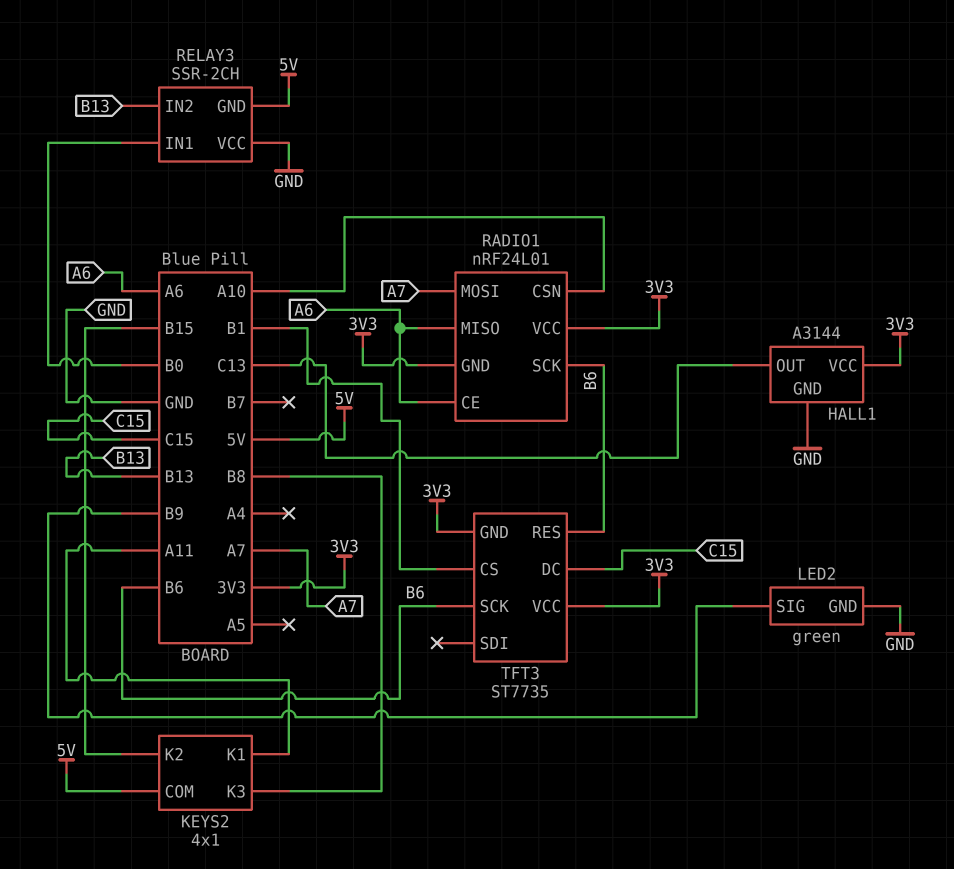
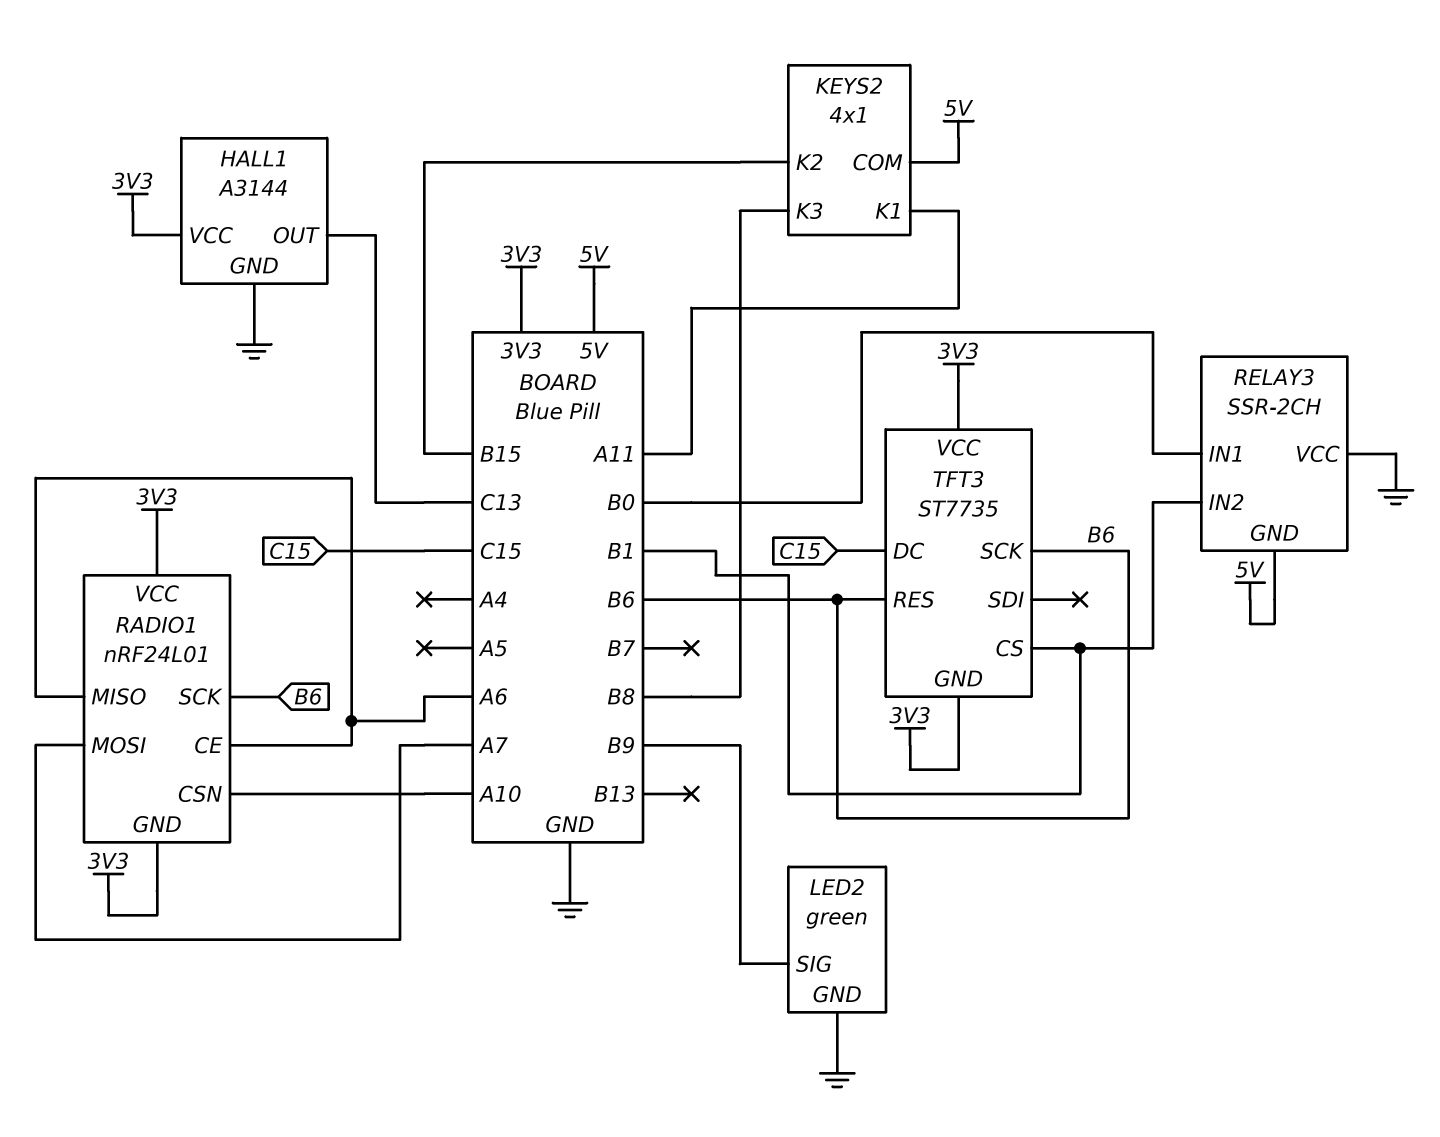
RELAY3 pin IN2: B13 -> B1

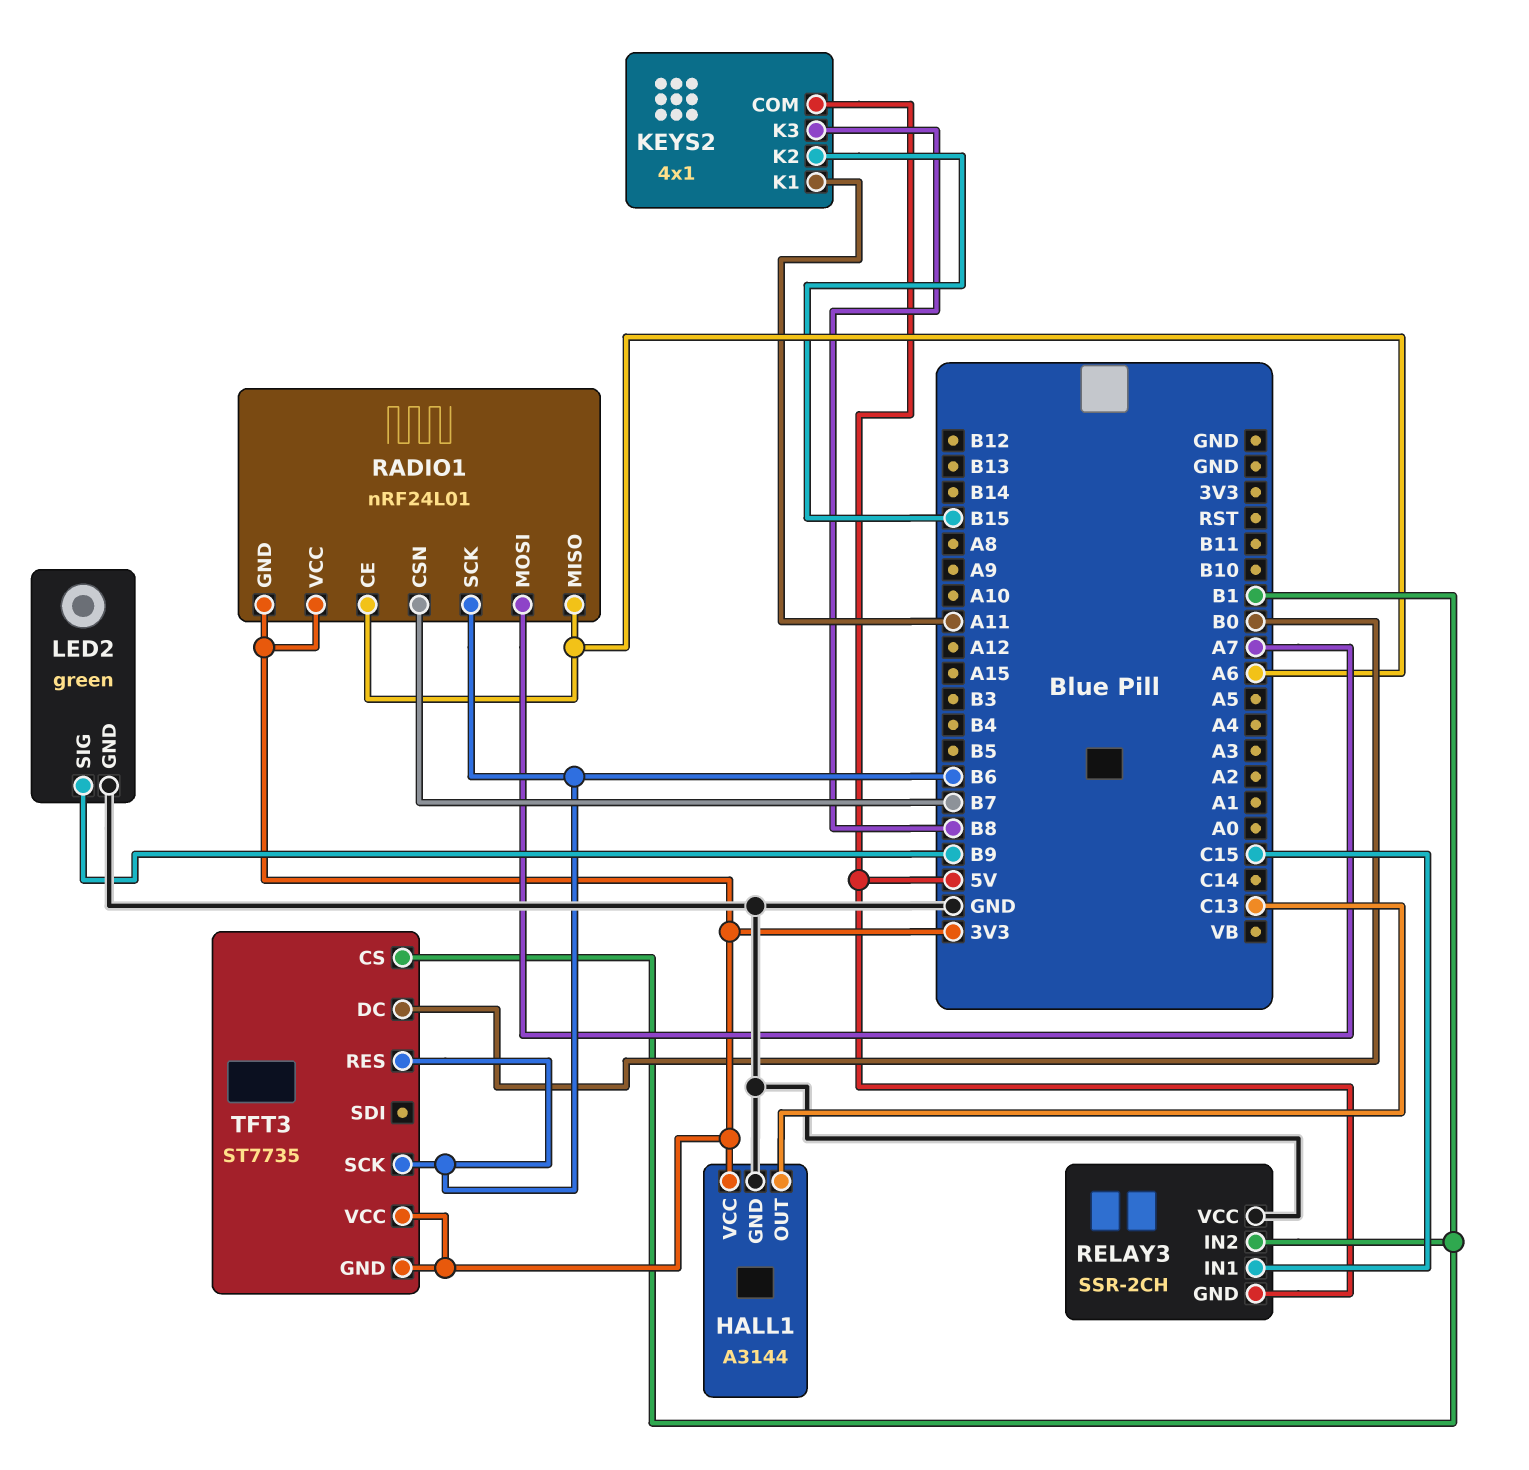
RADIO1 pin CSN: A10 -> B7
RELAY3 pin IN1: B0 -> C15
TFT3 pin DC: C15 -> B0

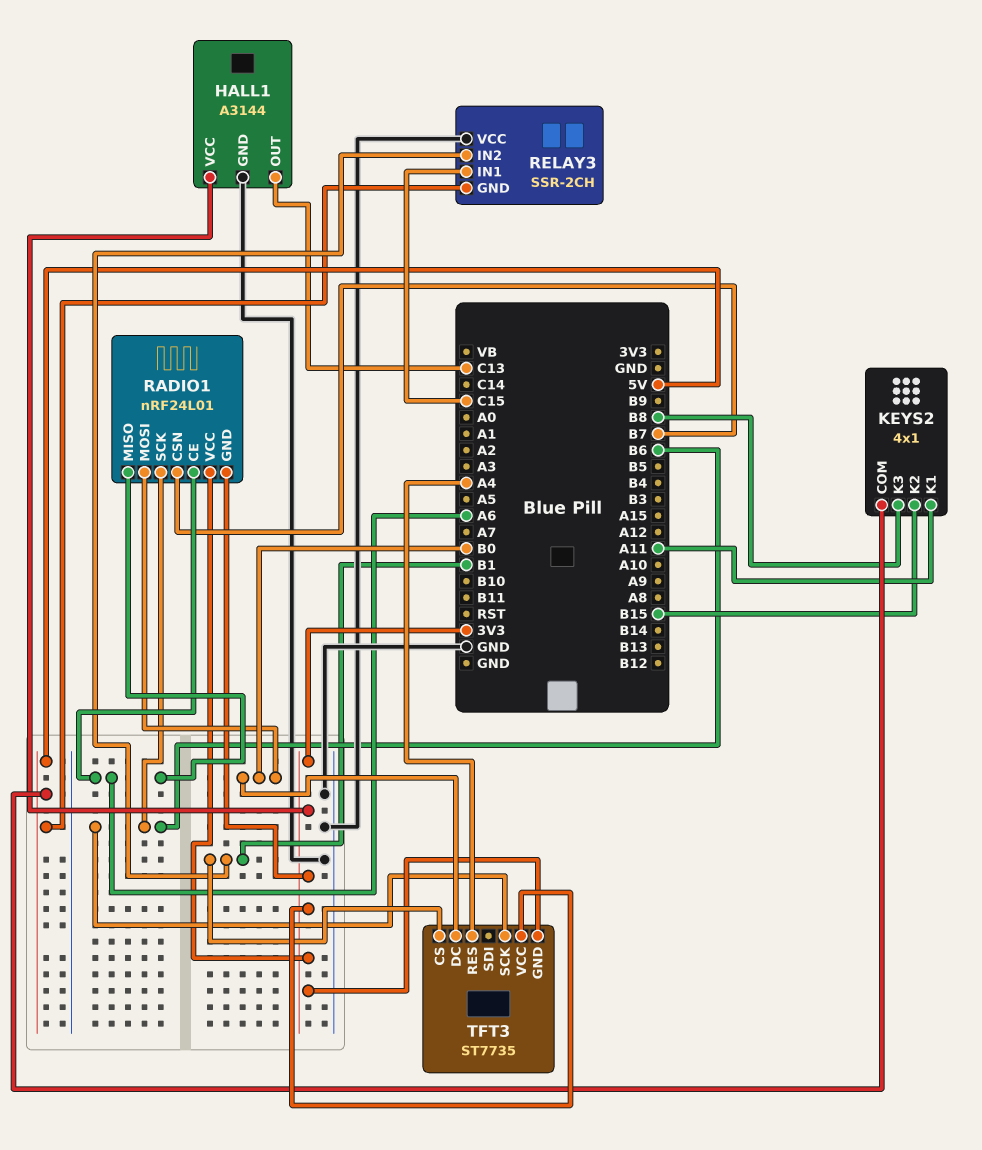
LED2: green -> none
LED2 pin GND: GND -> none
LED2 pin SIG: B9 -> none
RADIO1 pin MOSI: A7 -> B0
TFT3 pin RES: B6 -> A4

